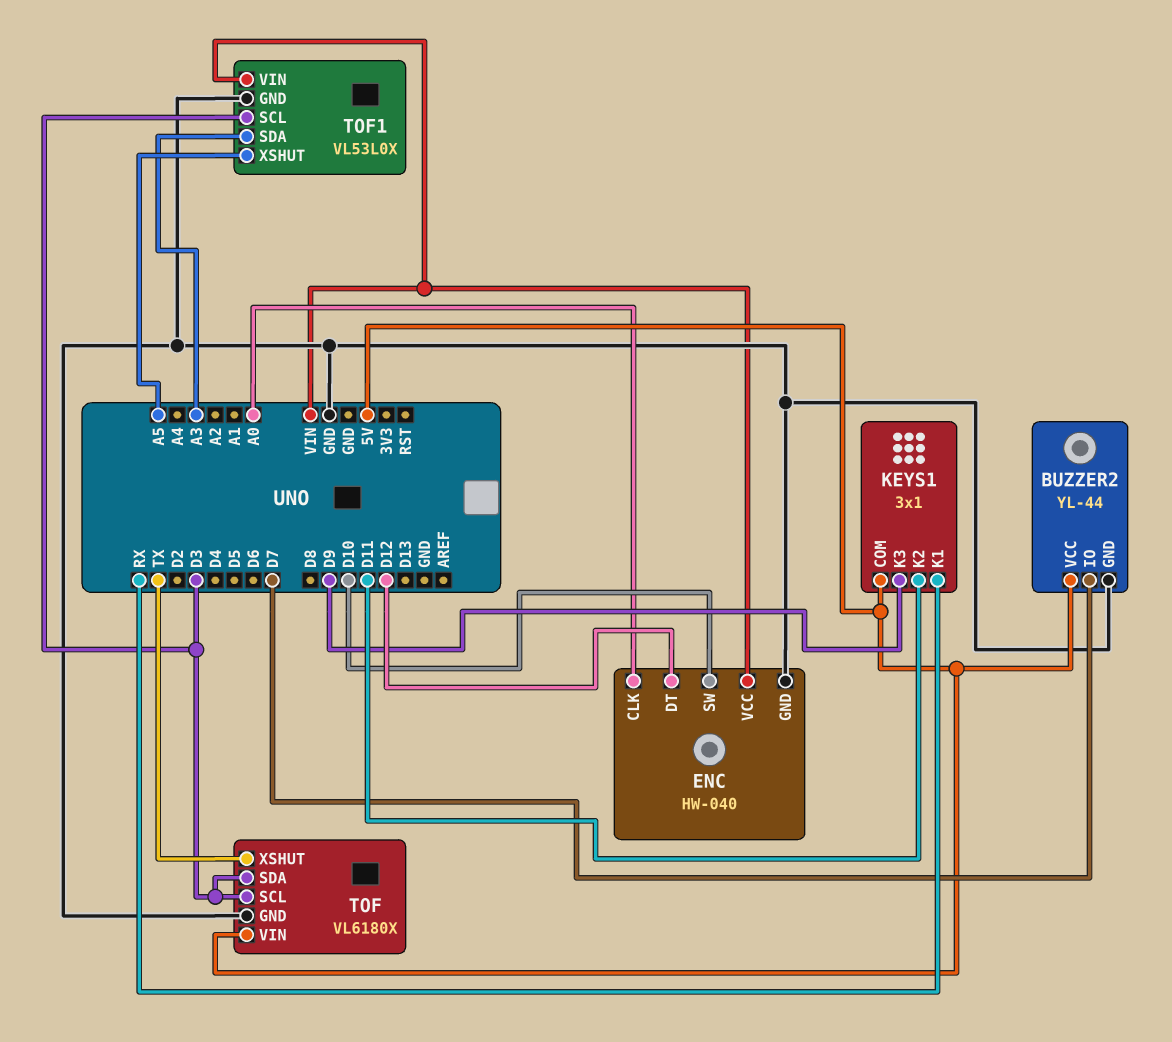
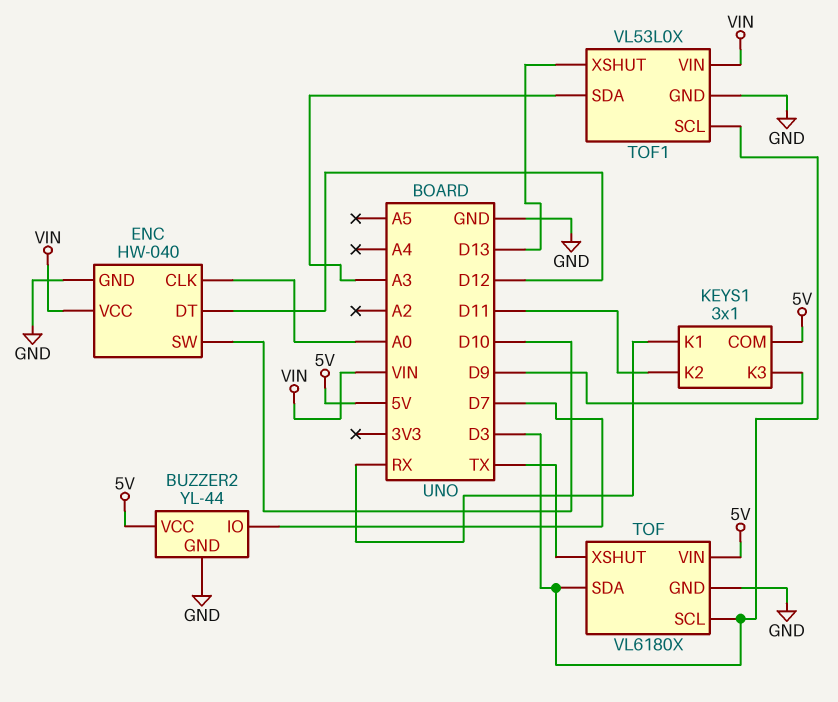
TOF1 pin XSHUT: A5 -> D13

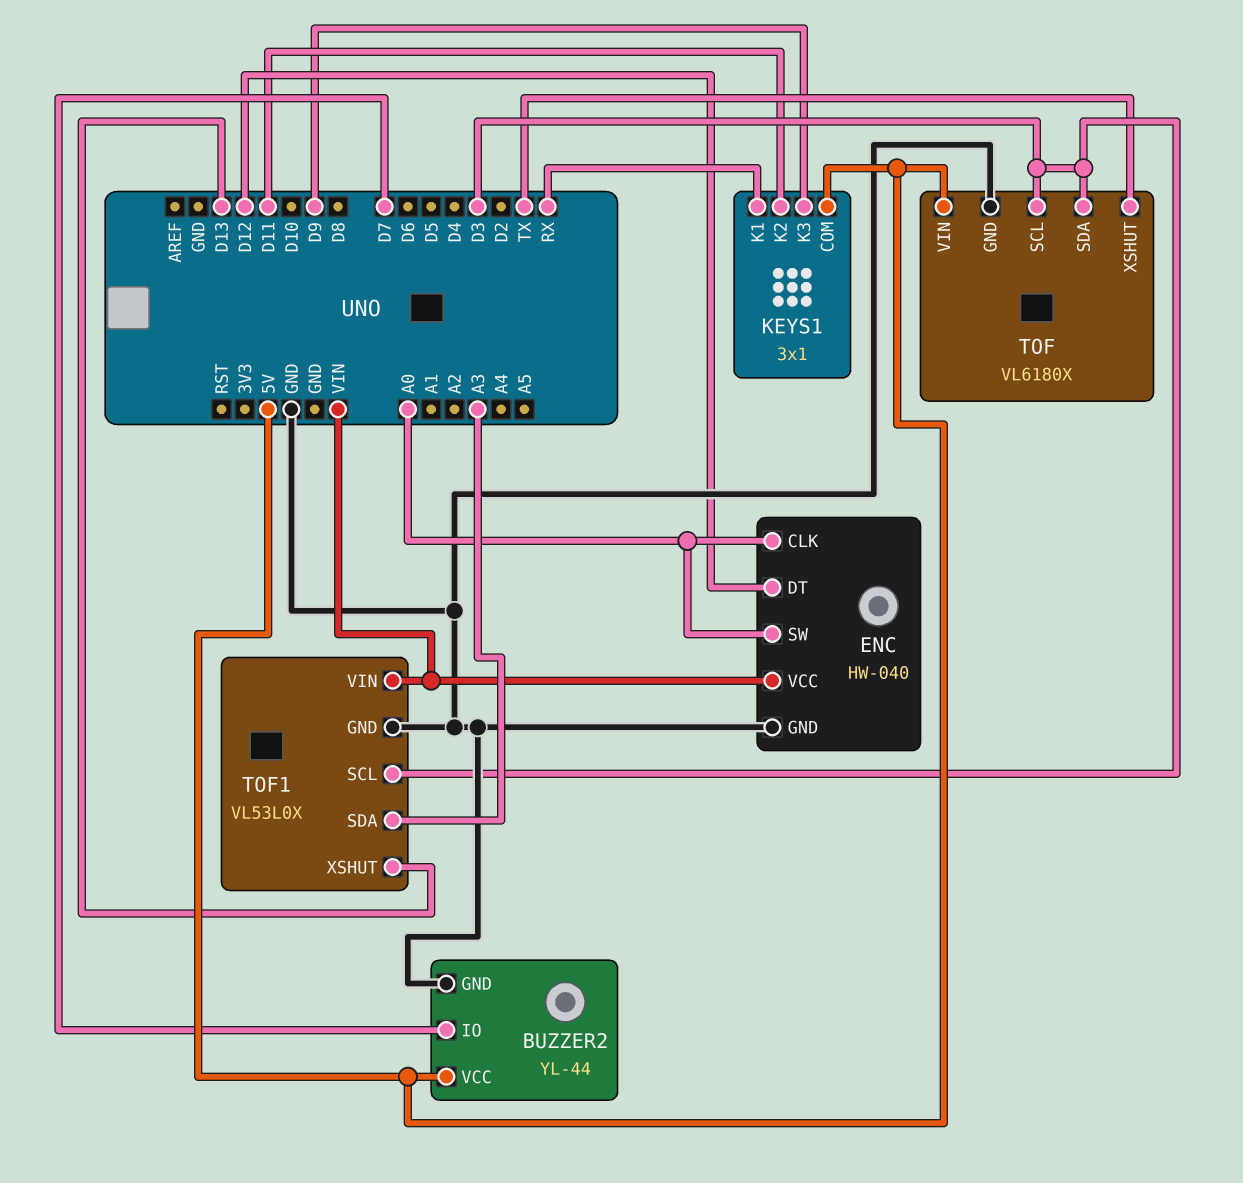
ENC pin SW: D10 -> A0

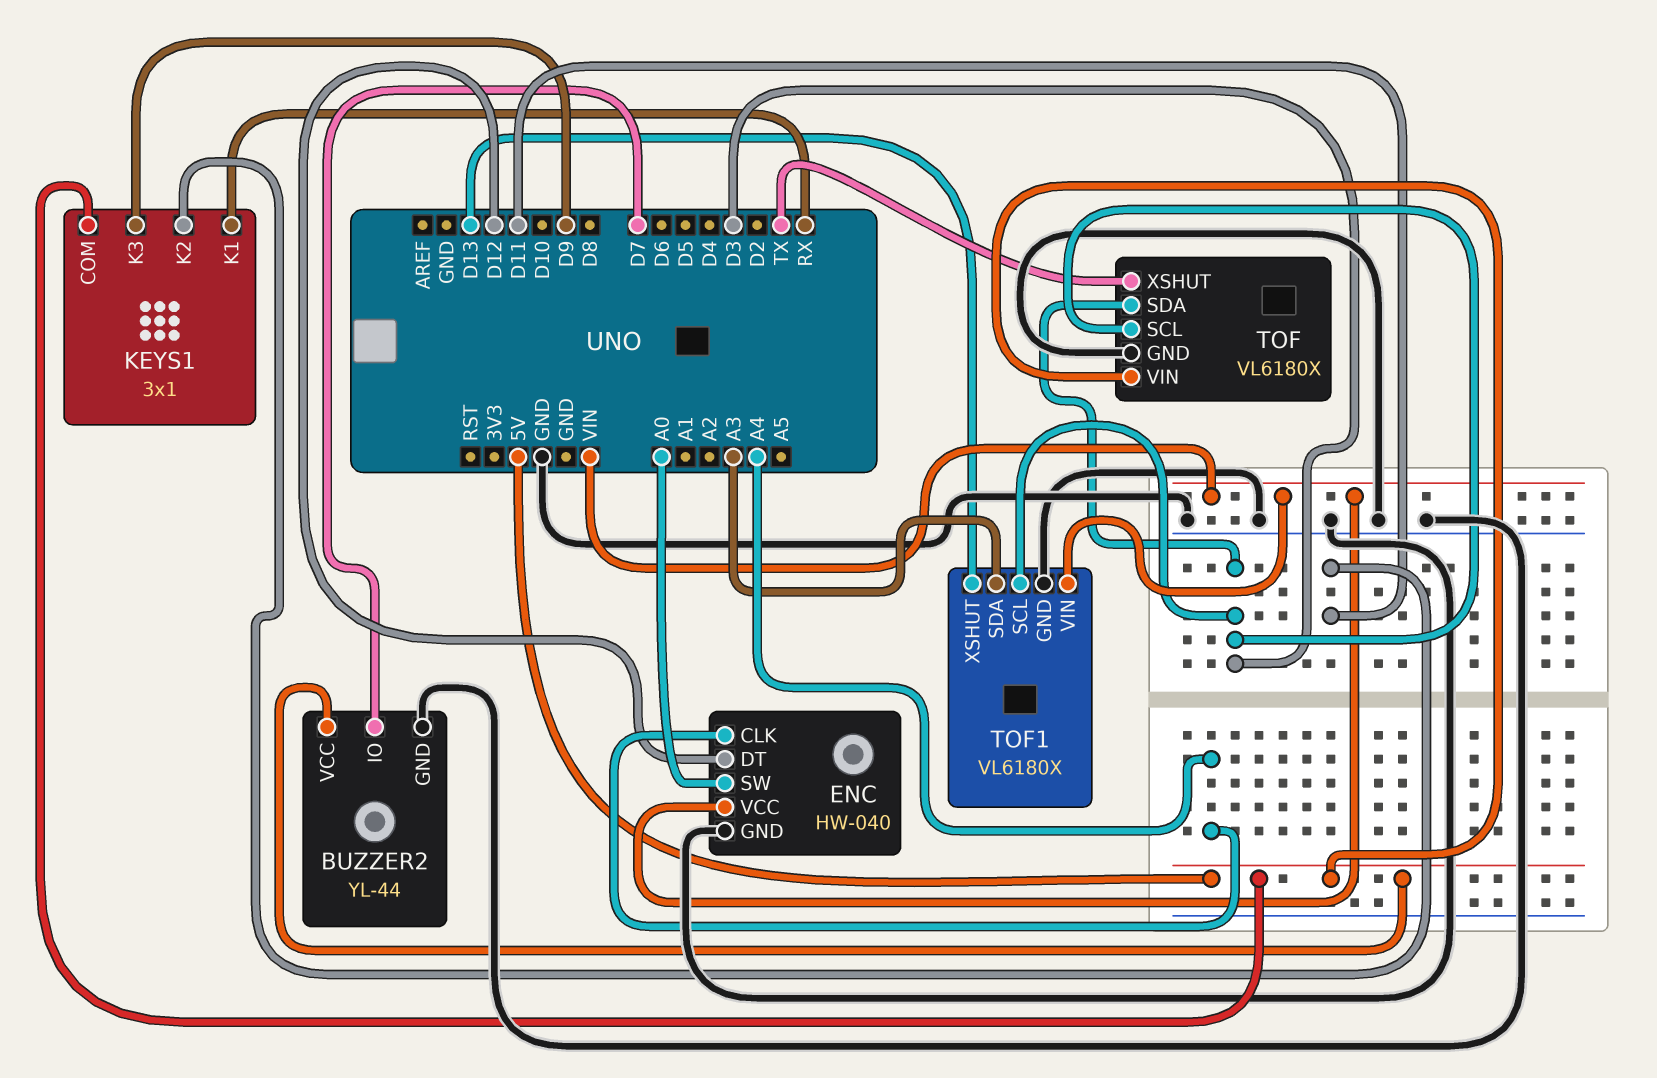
ENC pin CLK: A0 -> A4
TOF1: VL53L0X -> VL6180X

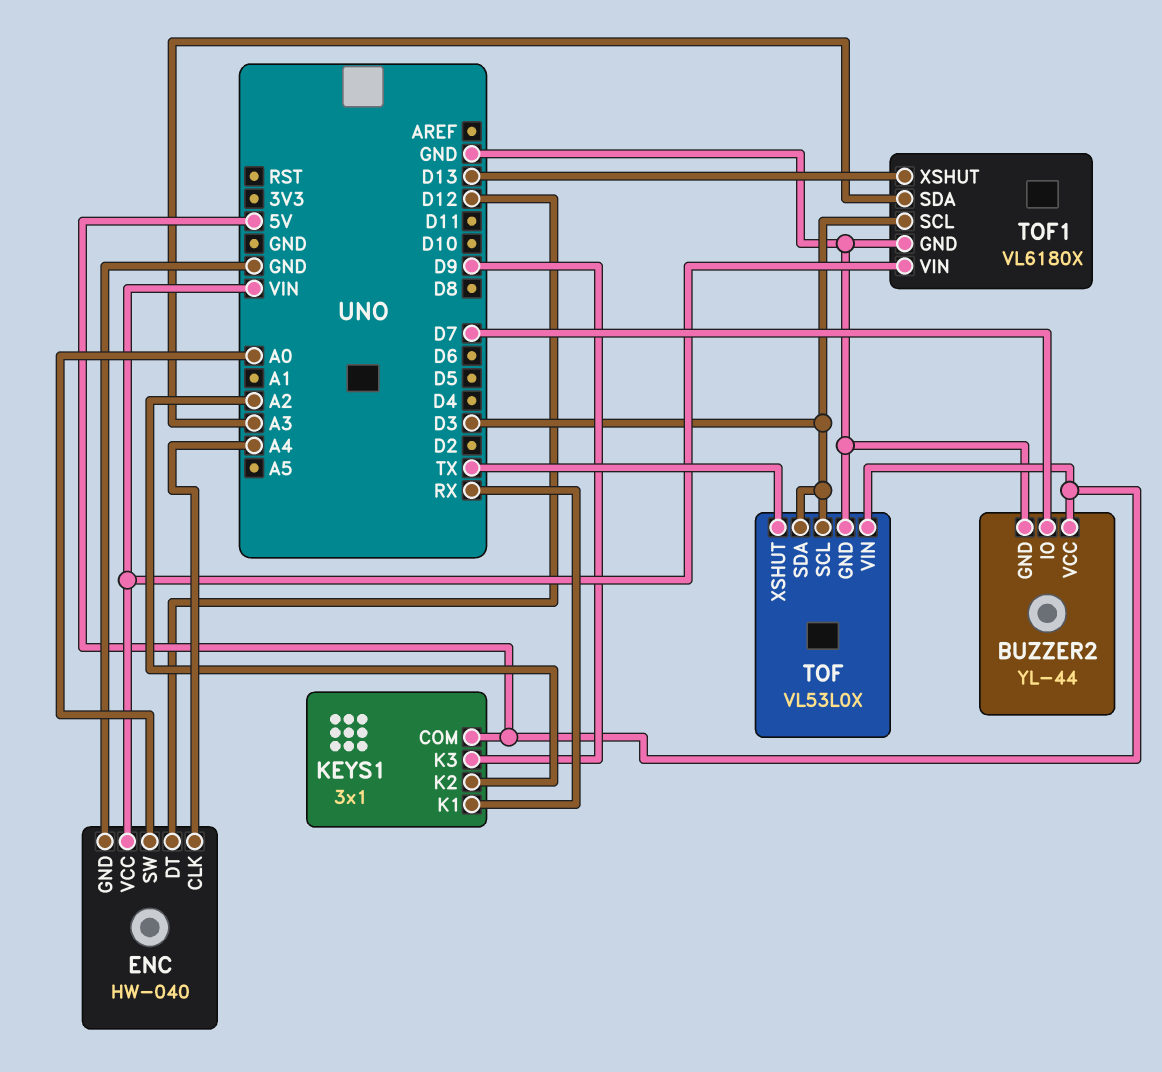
KEYS1 pin K2: D11 -> A2
TOF: VL6180X -> VL53L0X

